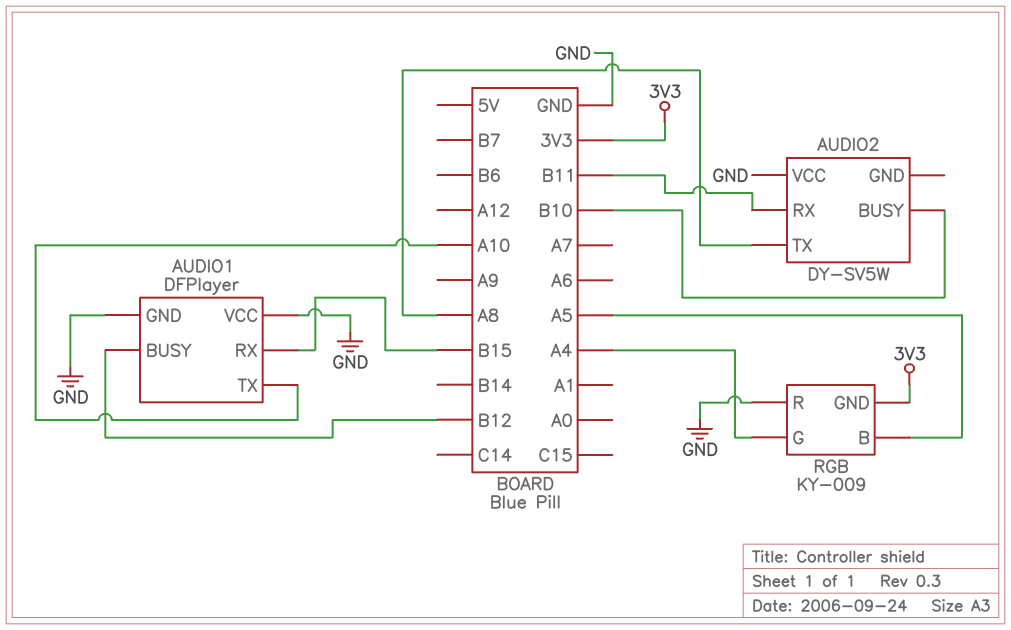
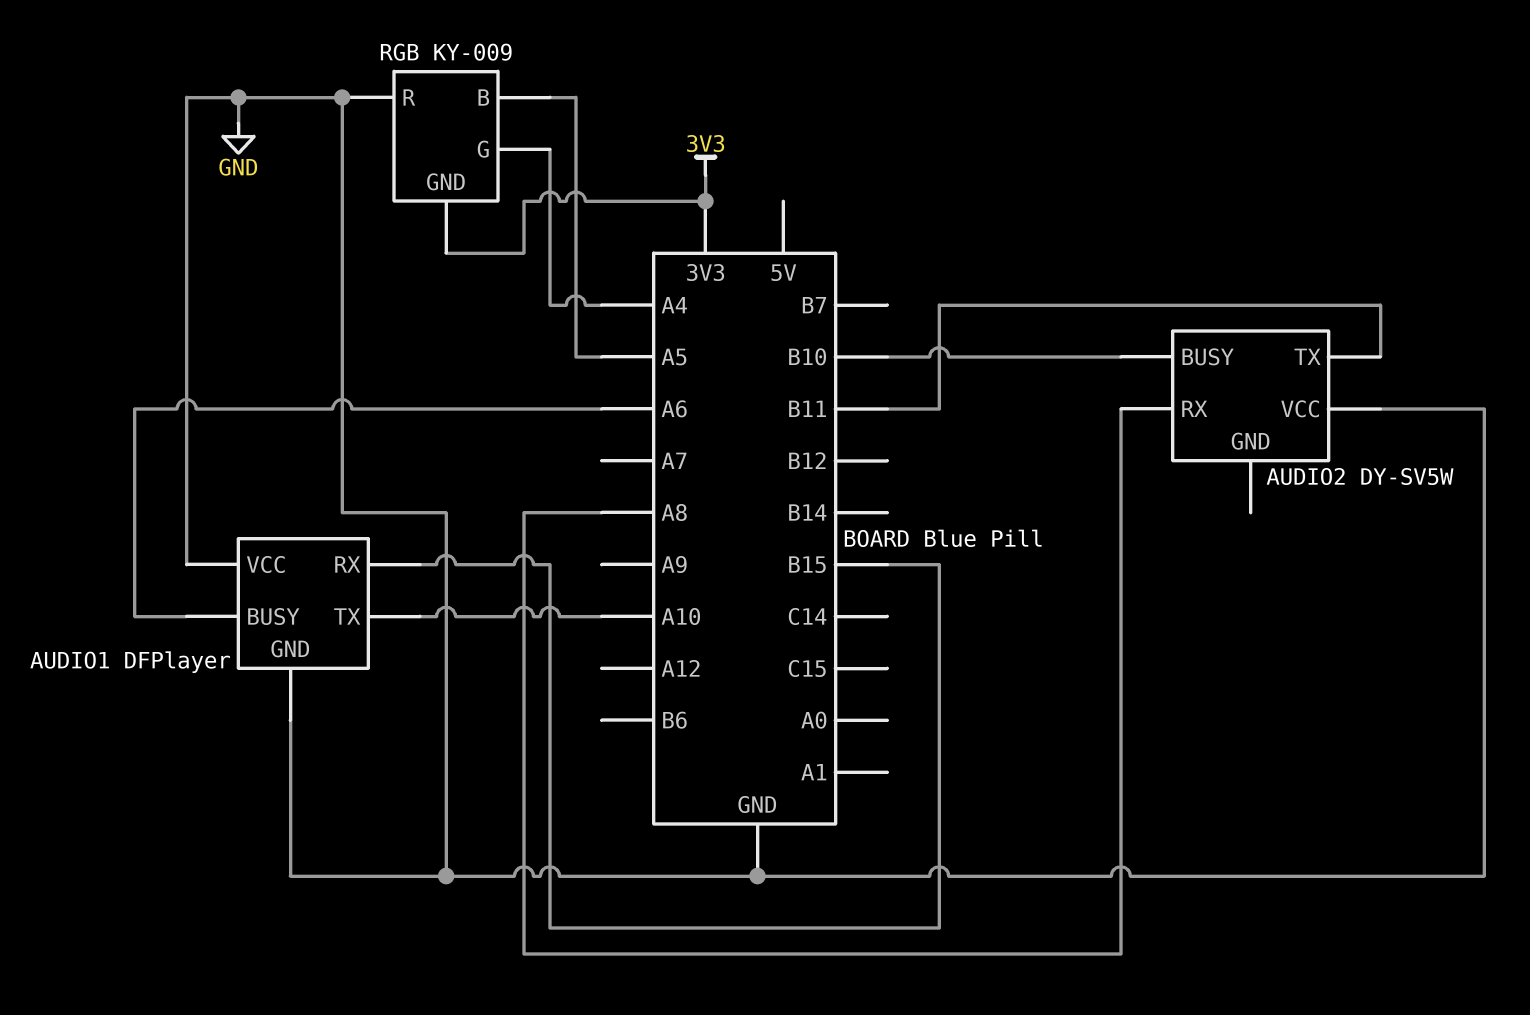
AUDIO1 pin BUSY: B12 -> A6
AUDIO2 pin RX: B11 -> A8
AUDIO2 pin TX: A8 -> B11

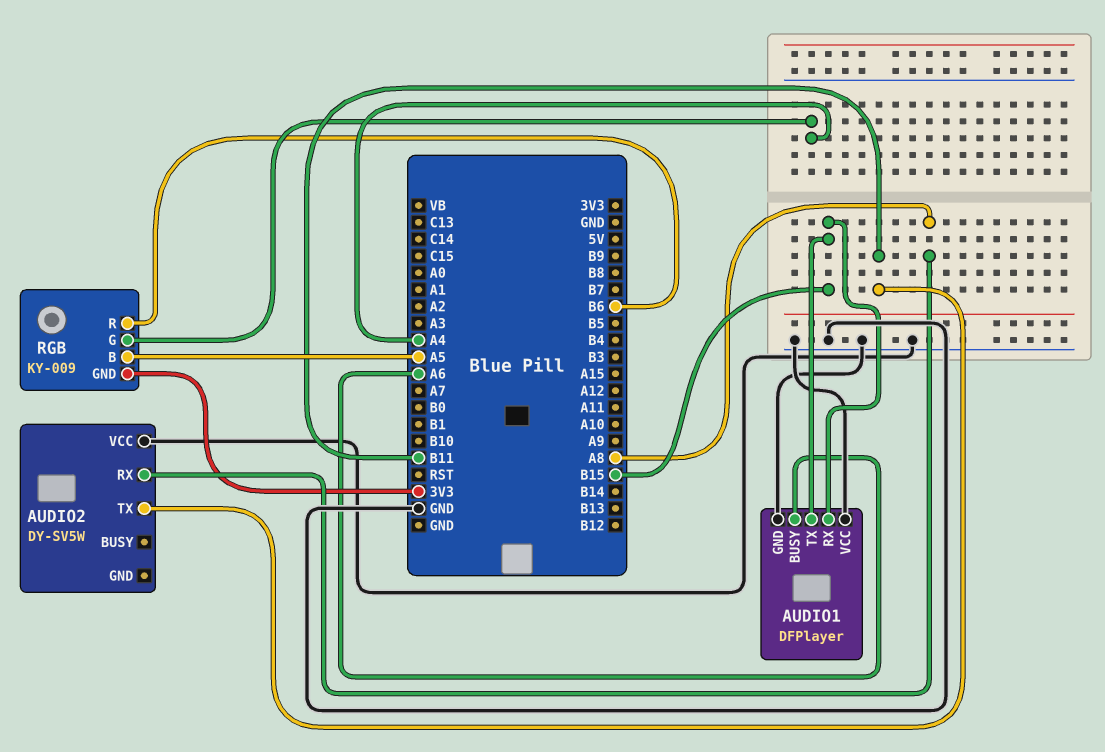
AUDIO1 pin TX: A10 -> B15
AUDIO2 pin BUSY: B10 -> none
RGB pin R: GND -> B6

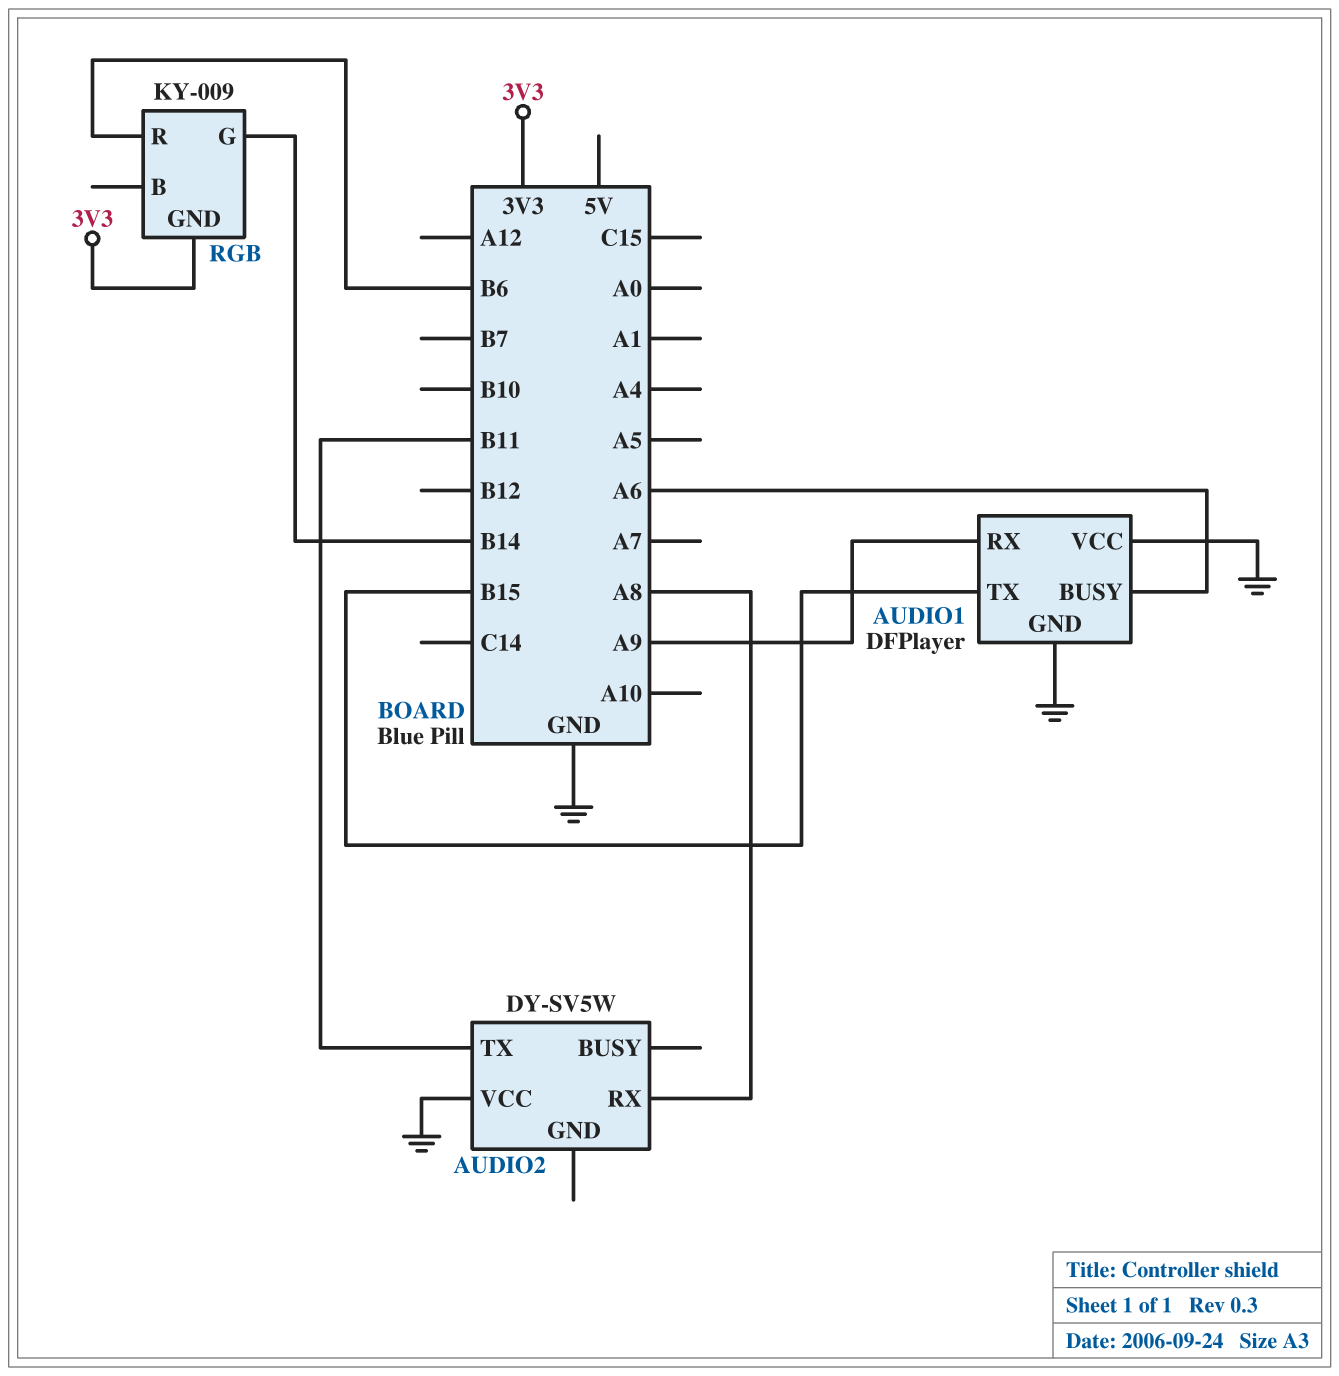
AUDIO1 pin RX: B15 -> A9
RGB pin B: A5 -> none
RGB pin G: A4 -> B14

